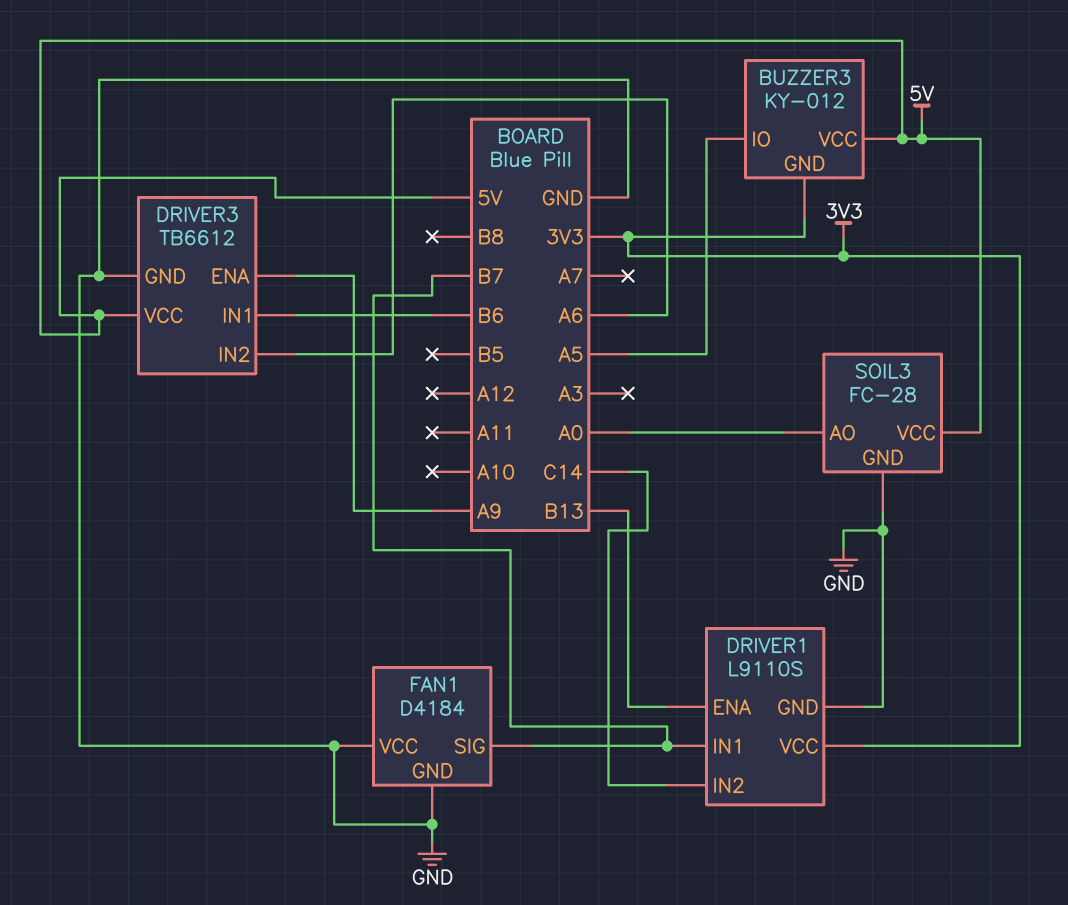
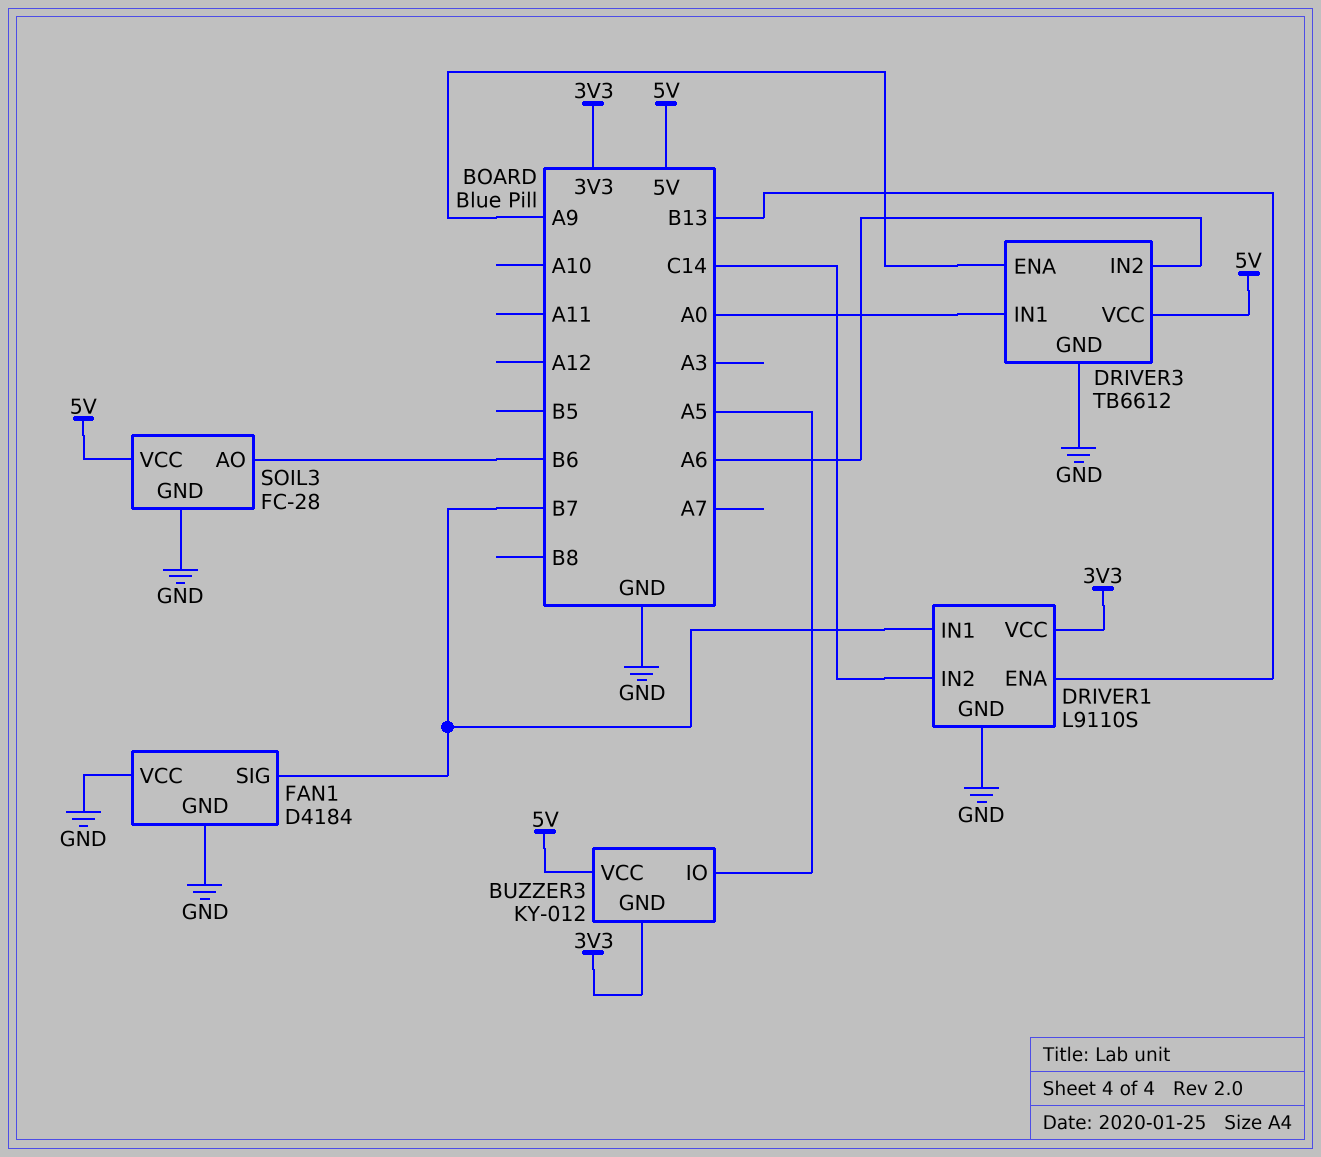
DRIVER3 pin IN1: B6 -> A0
SOIL3 pin AO: A0 -> B6

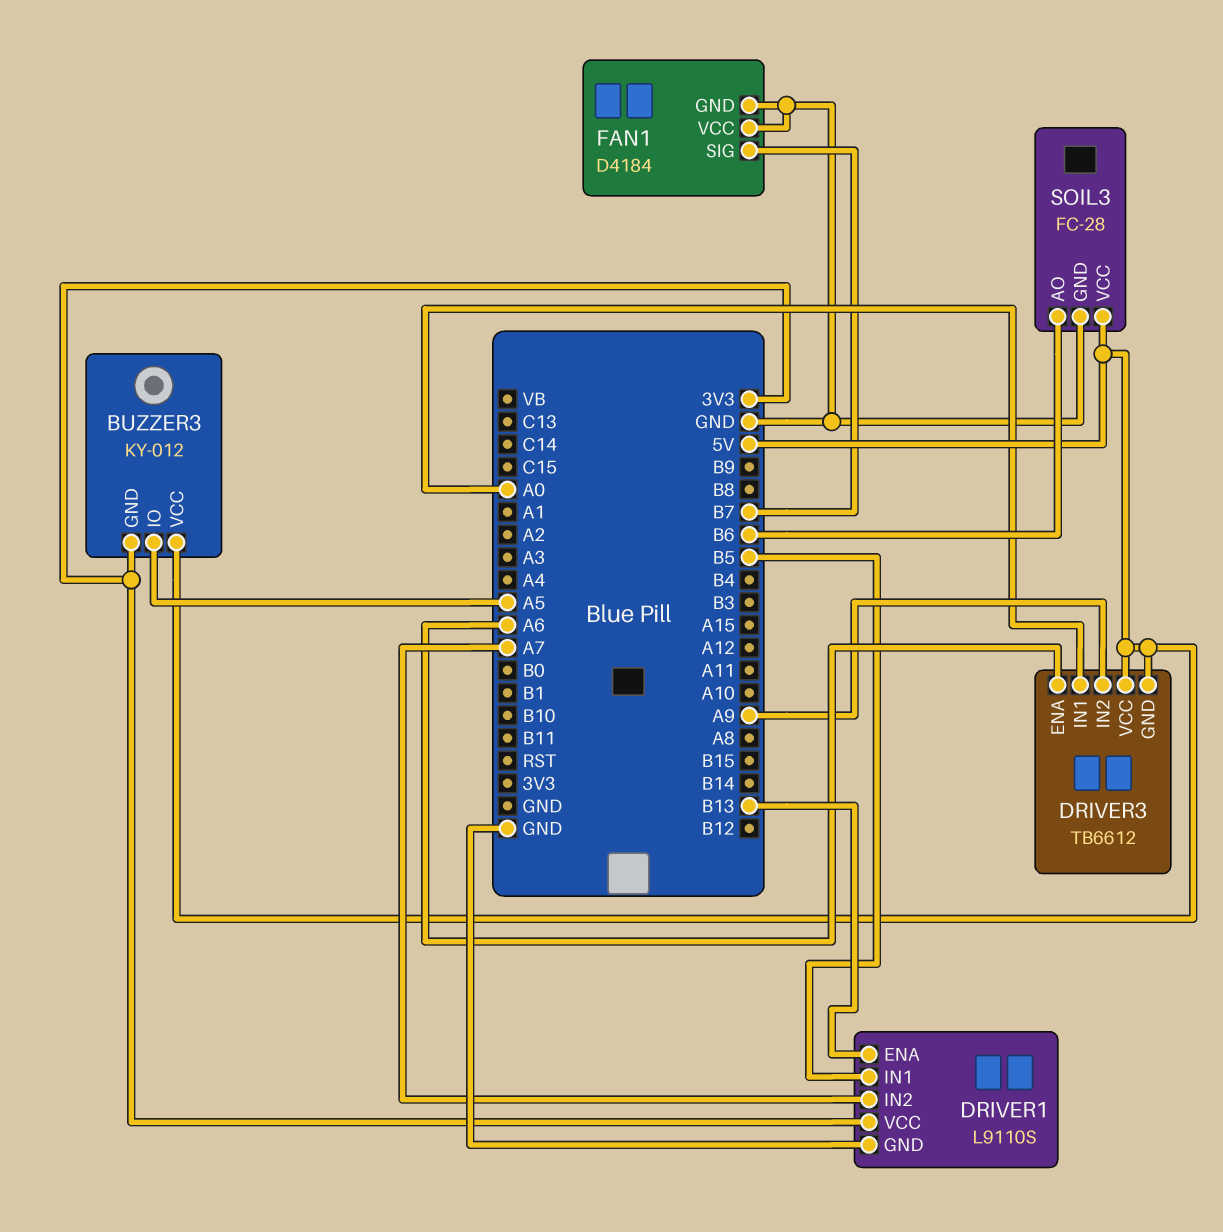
DRIVER1 pin IN1: B7 -> B5
DRIVER1 pin IN2: C14 -> A7
DRIVER3 pin ENA: A9 -> A6
DRIVER3 pin GND: GND -> 5V
DRIVER3 pin IN2: A6 -> A9

